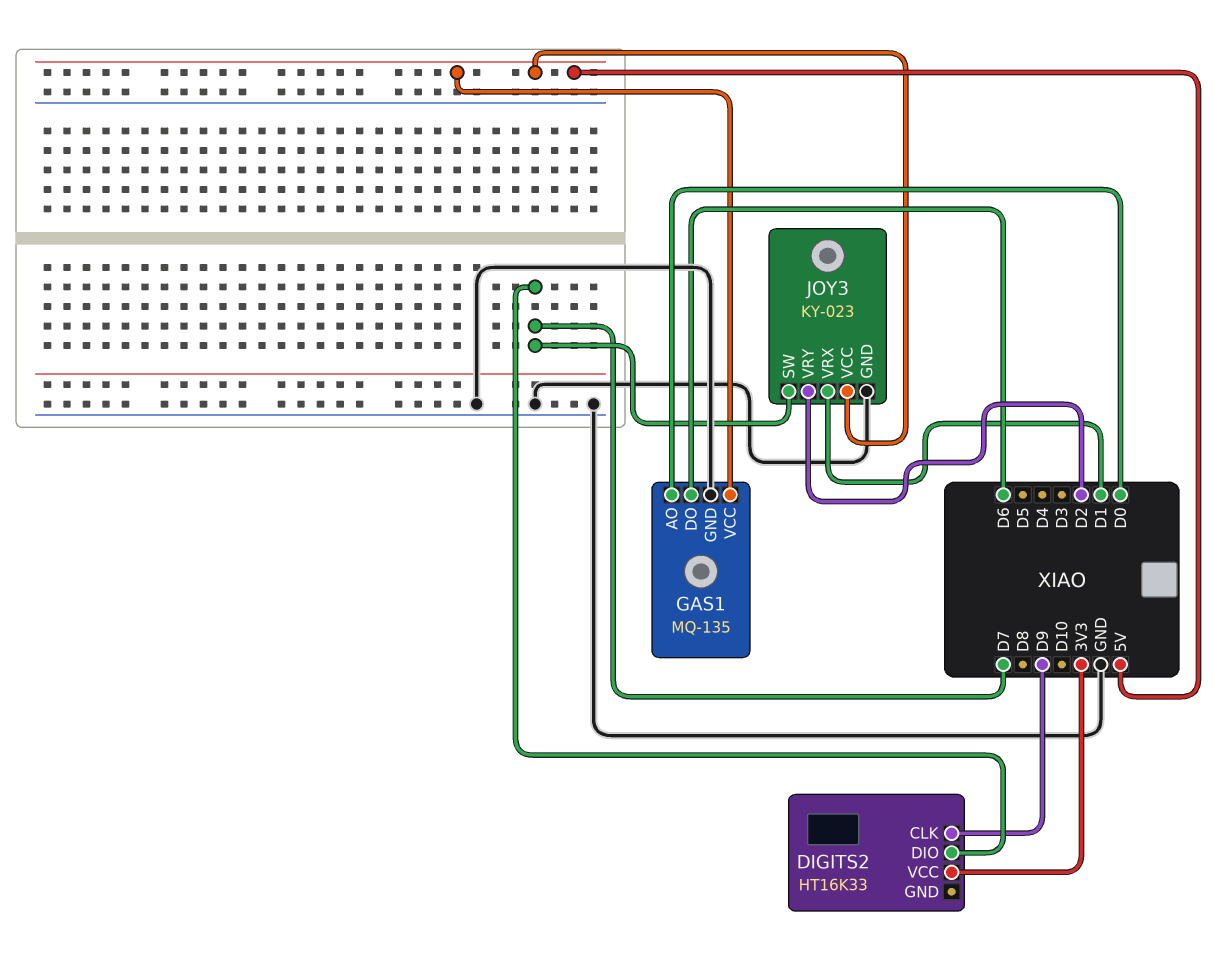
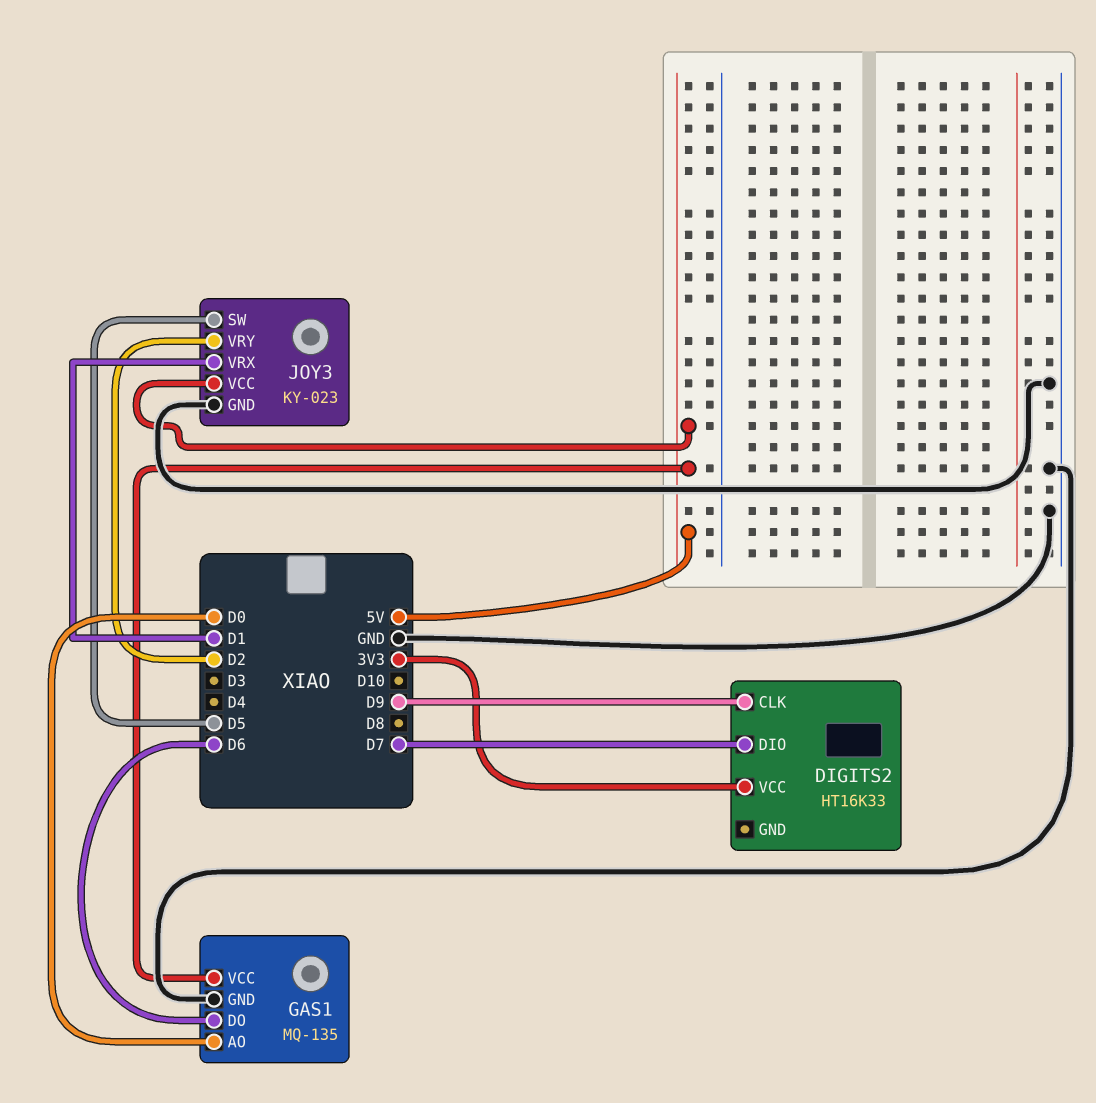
JOY3 pin SW: D7 -> D5

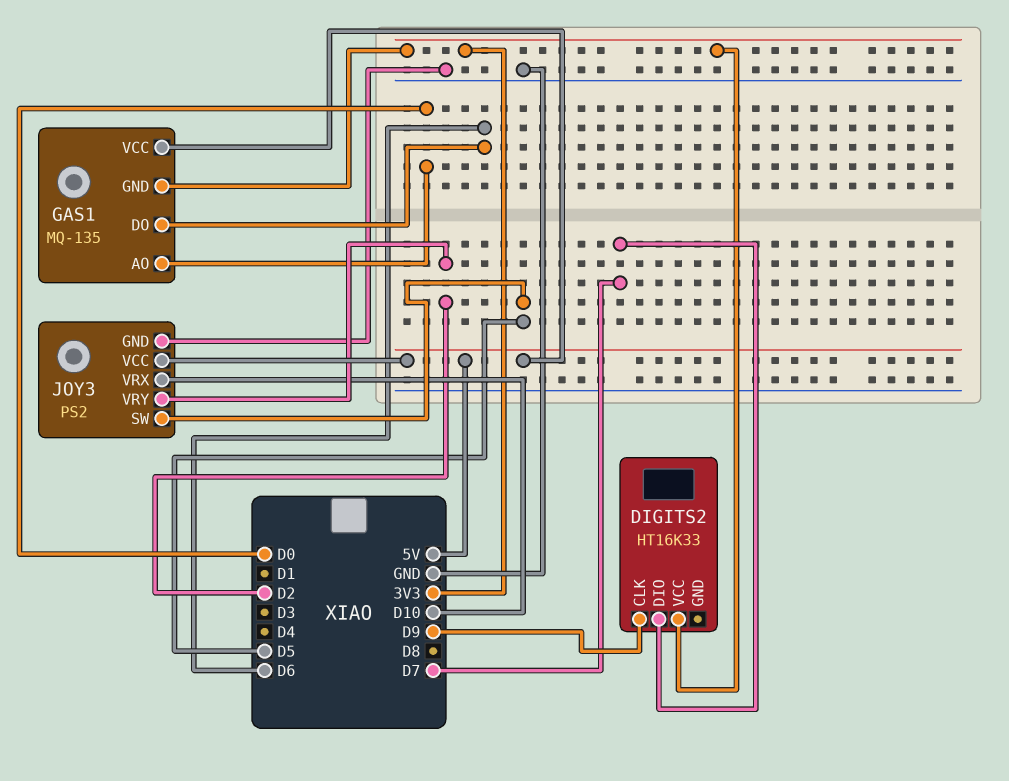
GAS1 pin GND: GND -> 3V3
JOY3: KY-023 -> PS2
JOY3 pin VRX: D1 -> D10

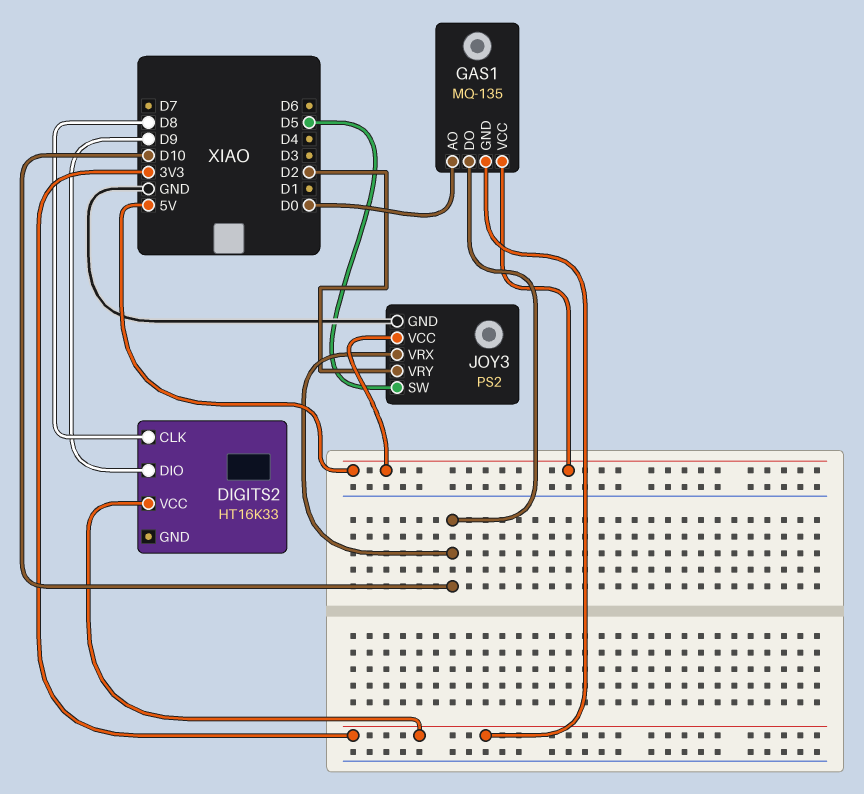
DIGITS2 pin CLK: D9 -> D8
DIGITS2 pin DIO: D7 -> D9
GAS1 pin DO: D6 -> D10

